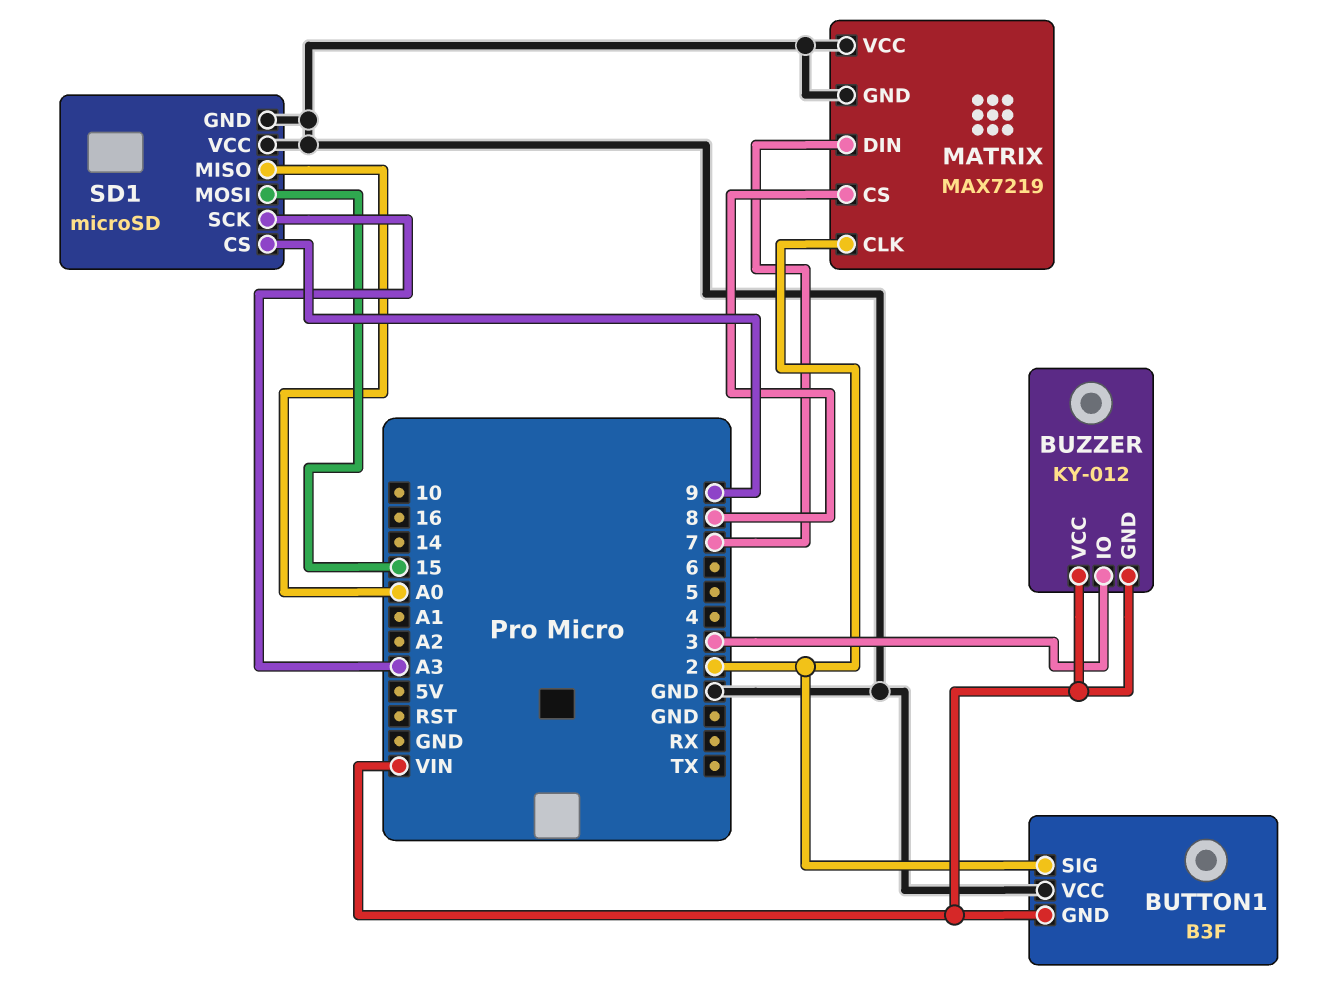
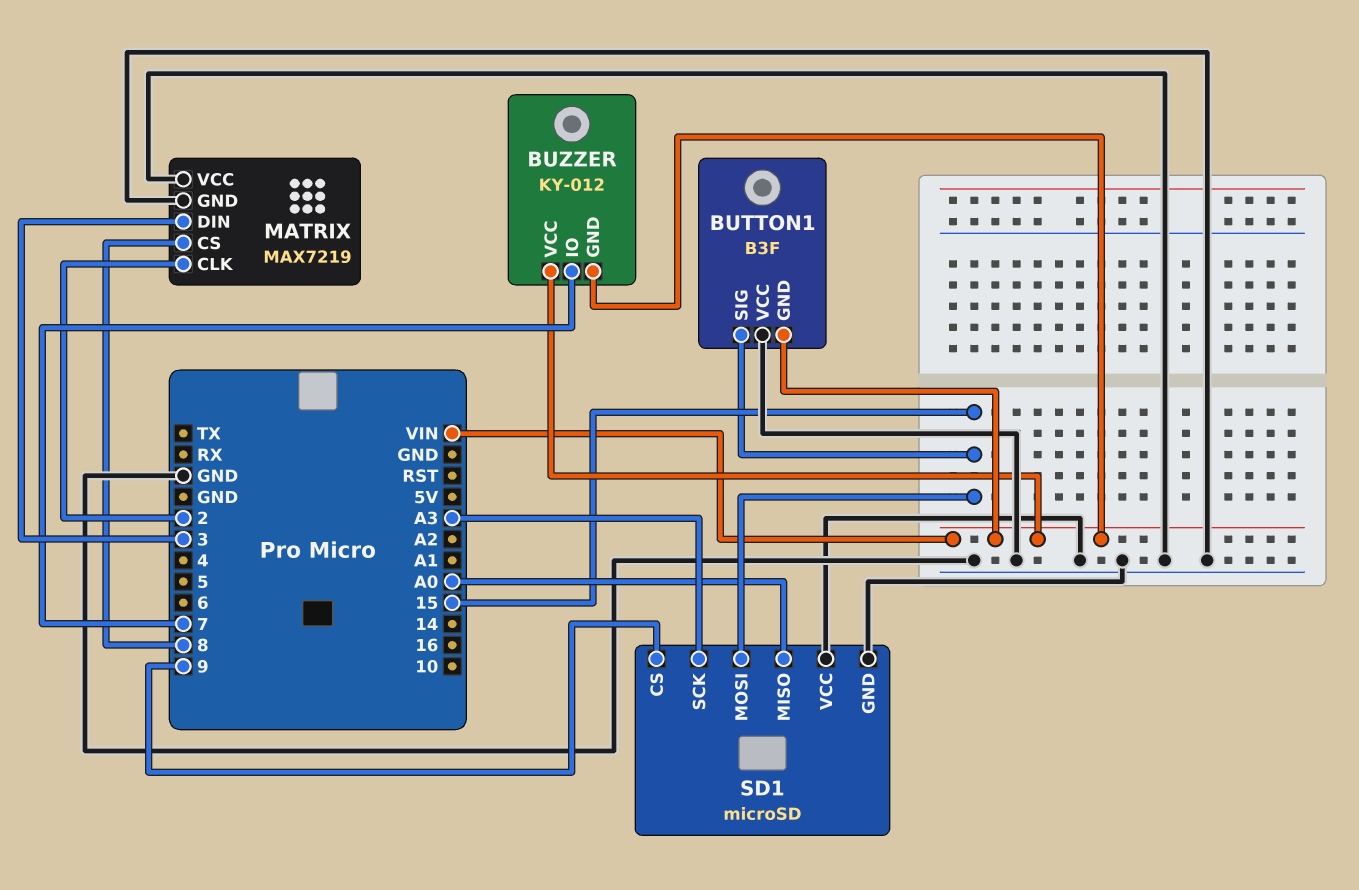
BUTTON1 pin SIG: 2 -> 15
BUZZER pin IO: 3 -> 7
MATRIX pin DIN: 7 -> 3

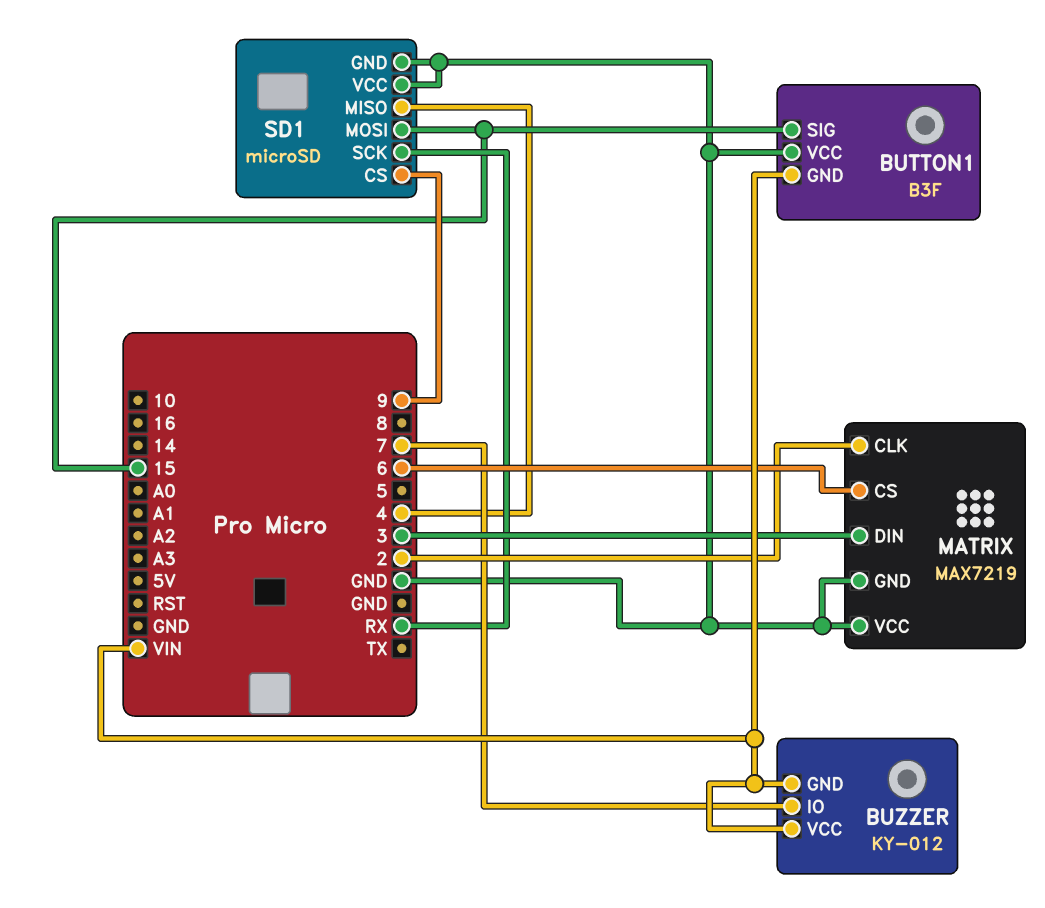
MATRIX pin CS: 8 -> 6
SD1 pin MISO: A0 -> 4
SD1 pin SCK: A3 -> RX

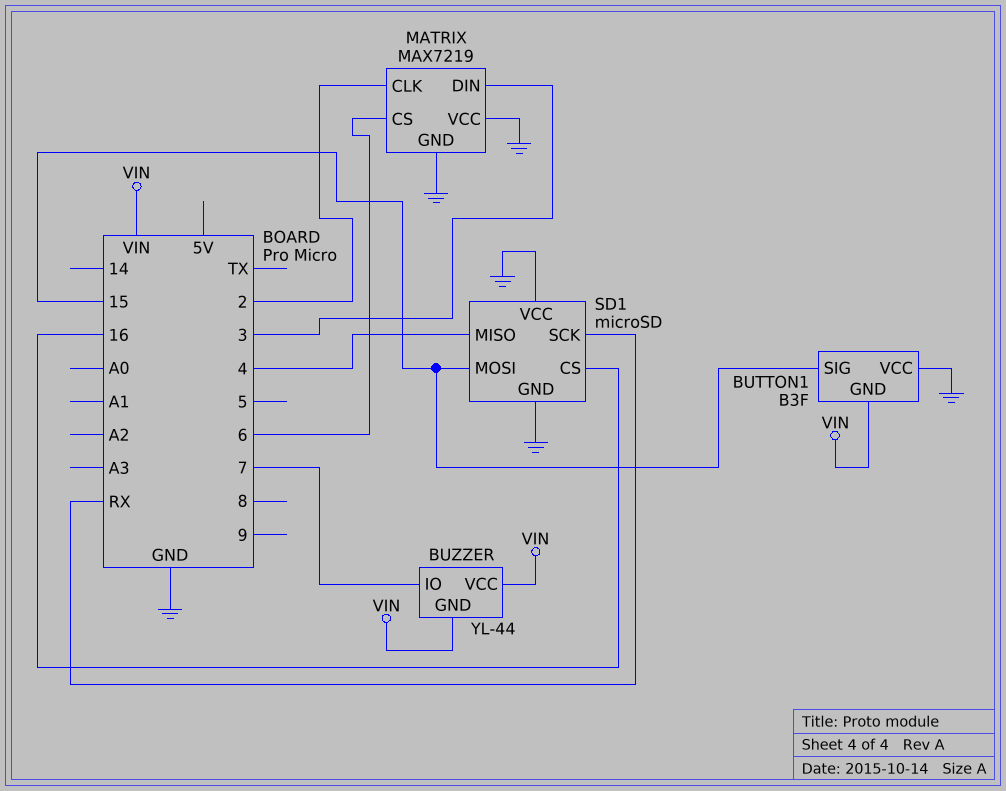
BUZZER: KY-012 -> YL-44
SD1 pin CS: 9 -> 16

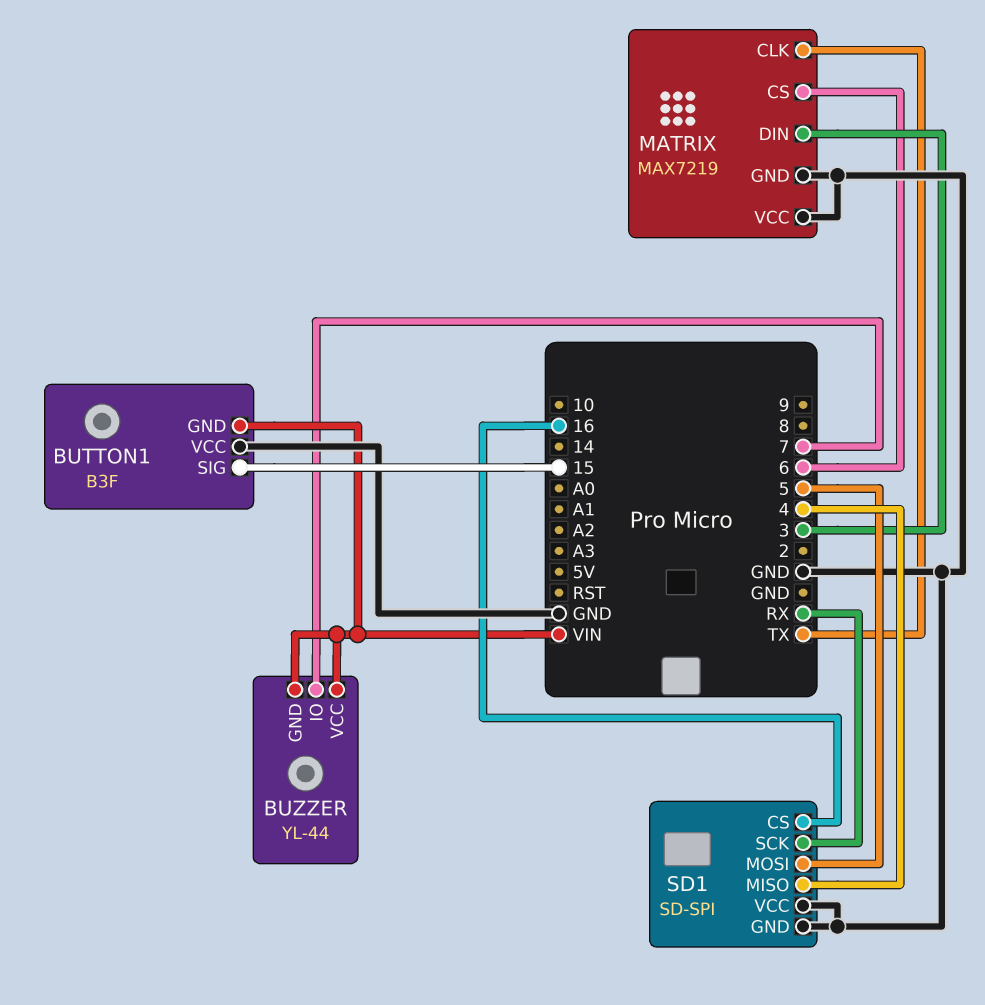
MATRIX pin CLK: 2 -> TX
SD1: microSD -> SD-SPI
SD1 pin MOSI: 15 -> 5

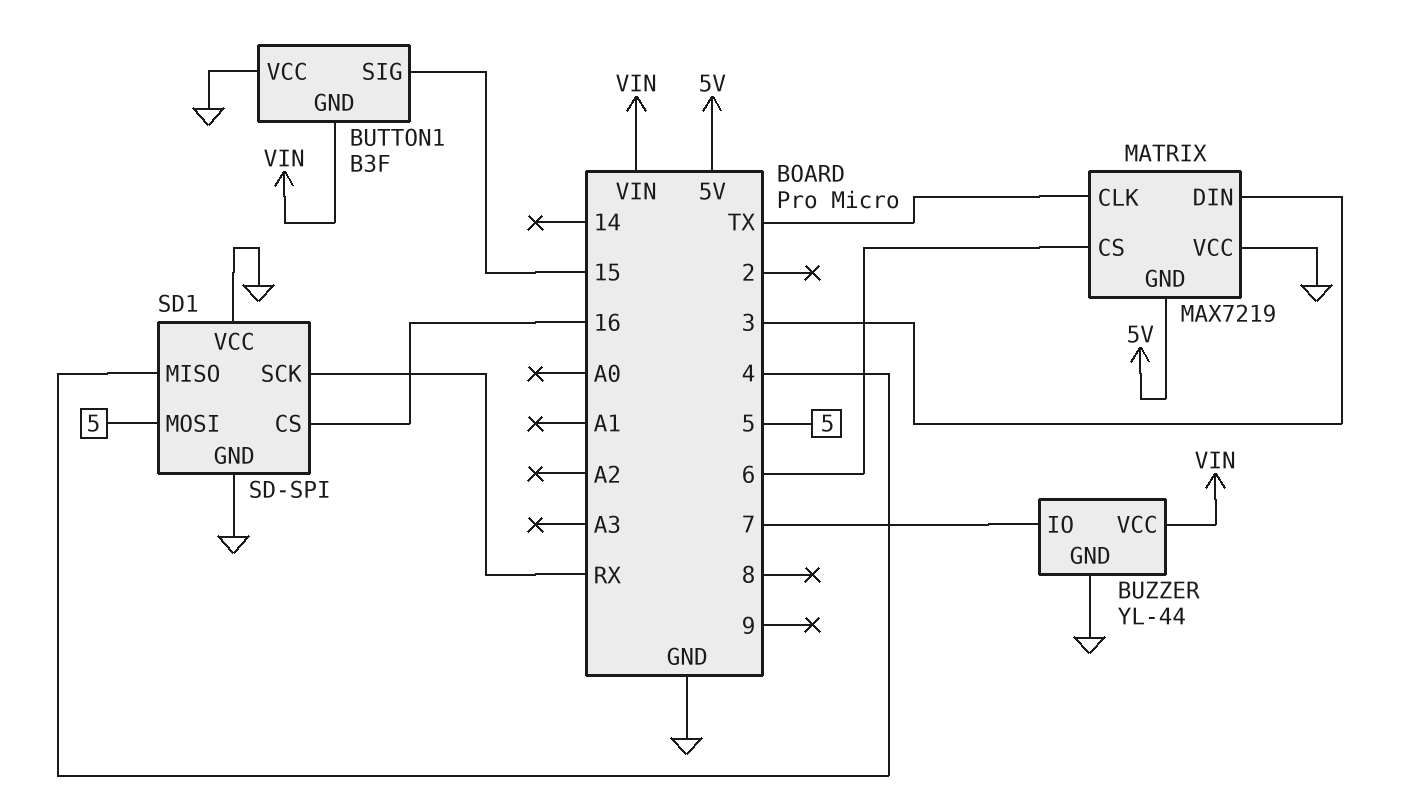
BUZZER pin GND: VIN -> GND
MATRIX pin GND: GND -> 5V

